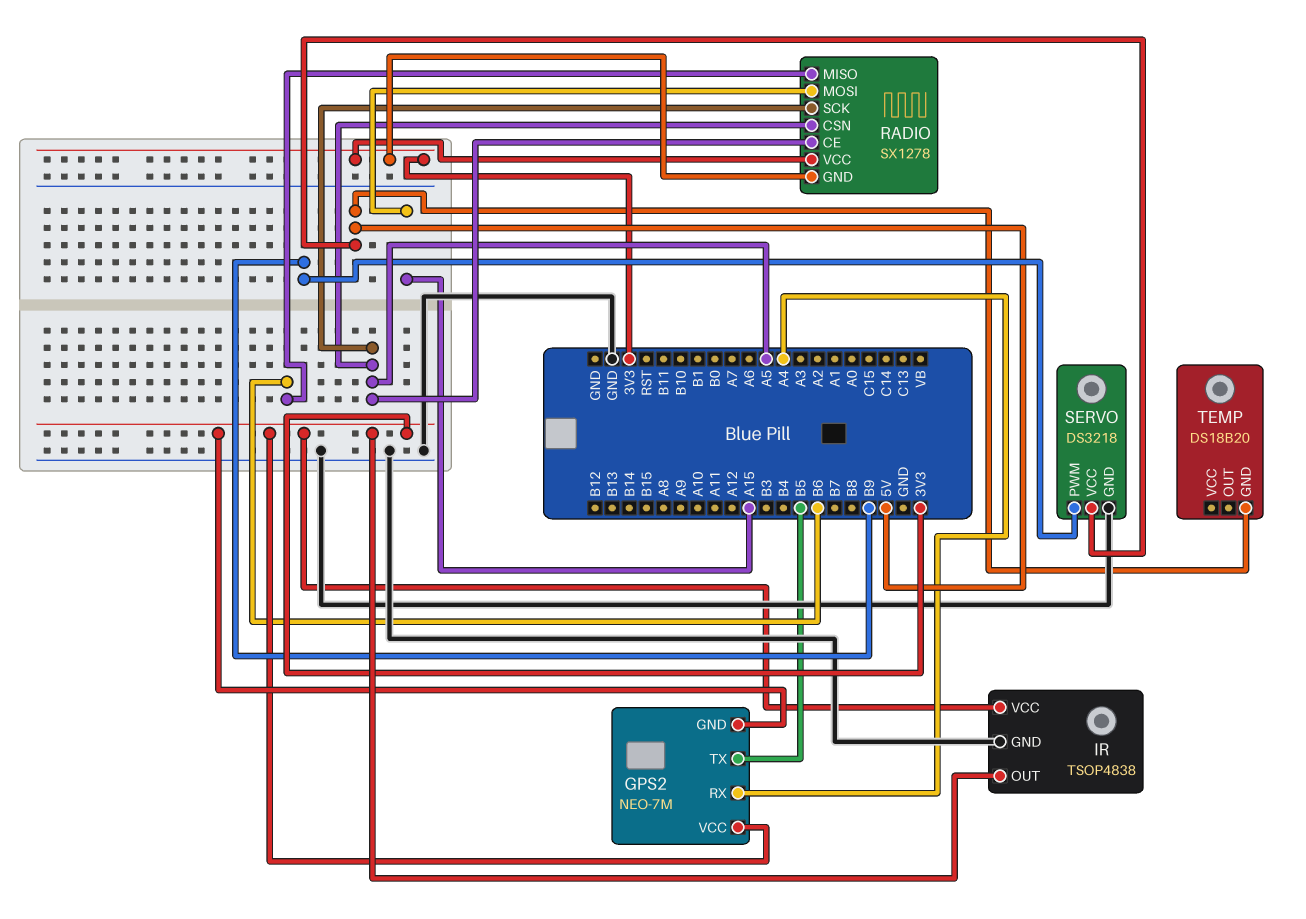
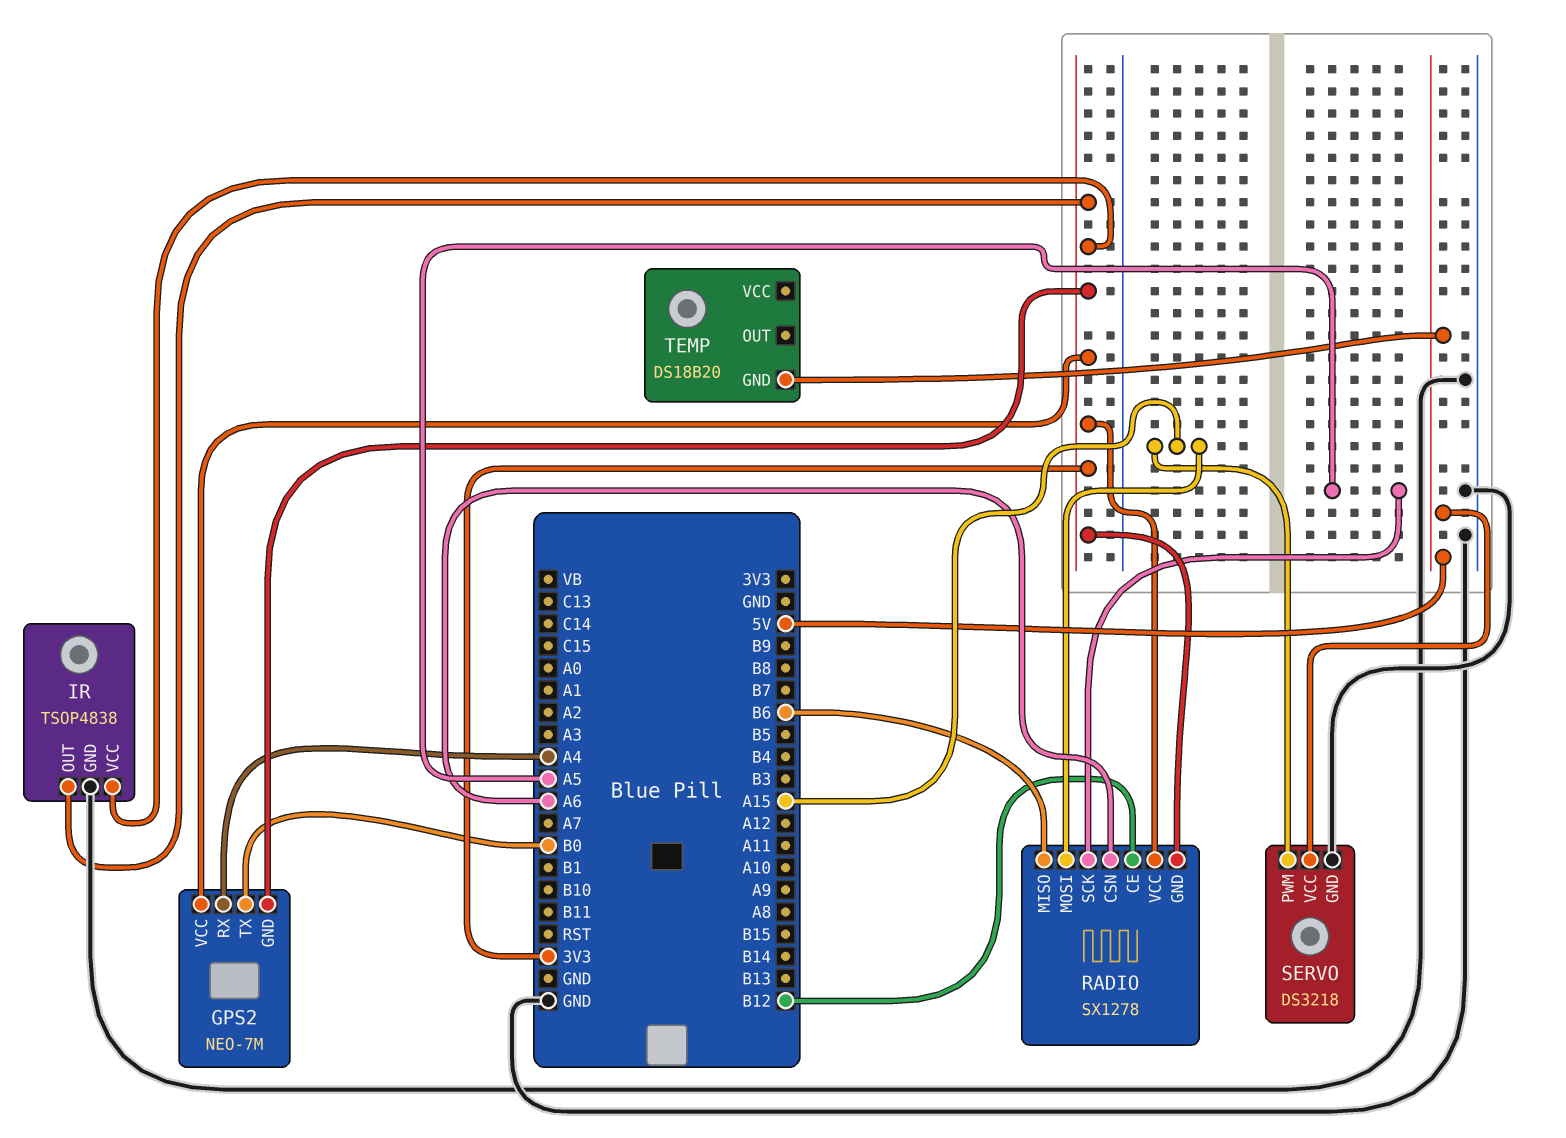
GPS2 pin TX: B5 -> B0
RADIO pin CE: A5 -> B12
RADIO pin CSN: A5 -> A6
SERVO pin PWM: B9 -> A15

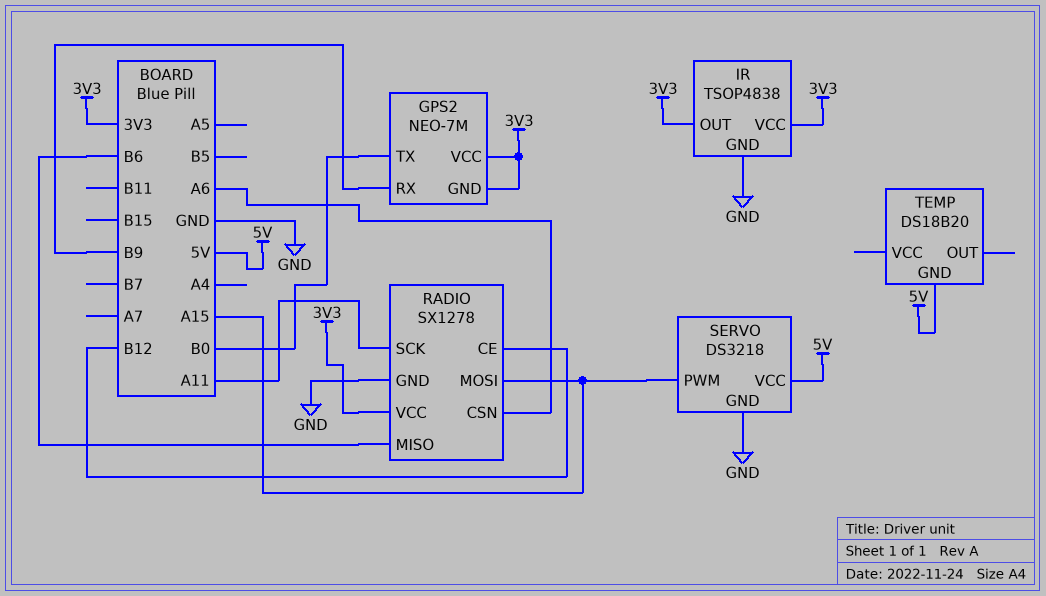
GPS2 pin RX: A4 -> B9
RADIO pin GND: 3V3 -> GND
RADIO pin SCK: A5 -> A11

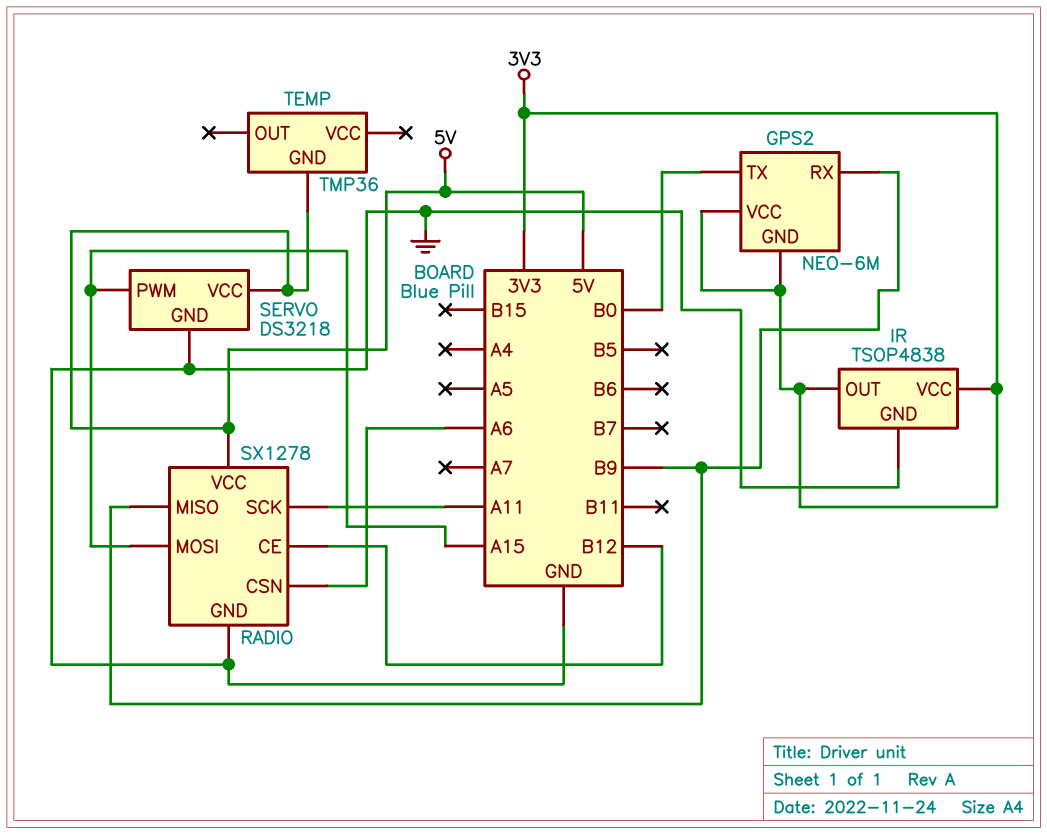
GPS2: NEO-7M -> NEO-6M
RADIO pin MISO: B6 -> B9
RADIO pin VCC: 3V3 -> 5V
TEMP: DS18B20 -> TMP36

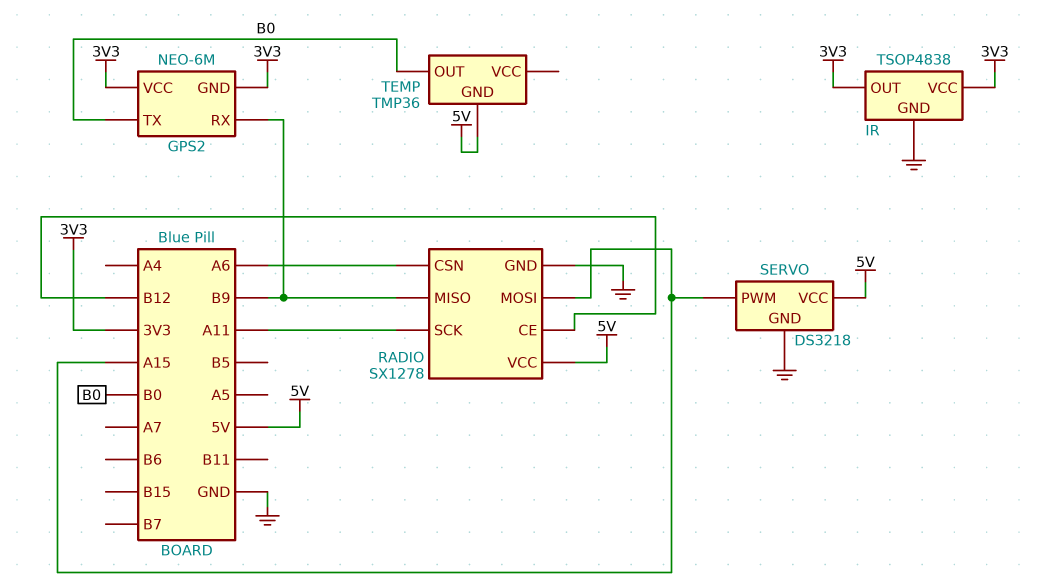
TEMP pin OUT: none -> B0

